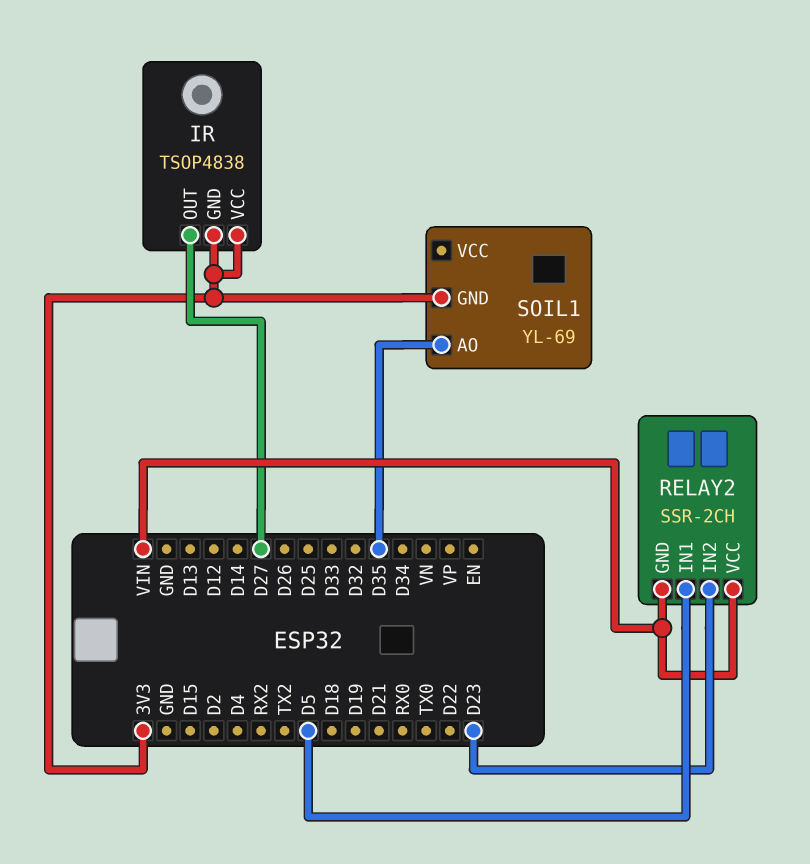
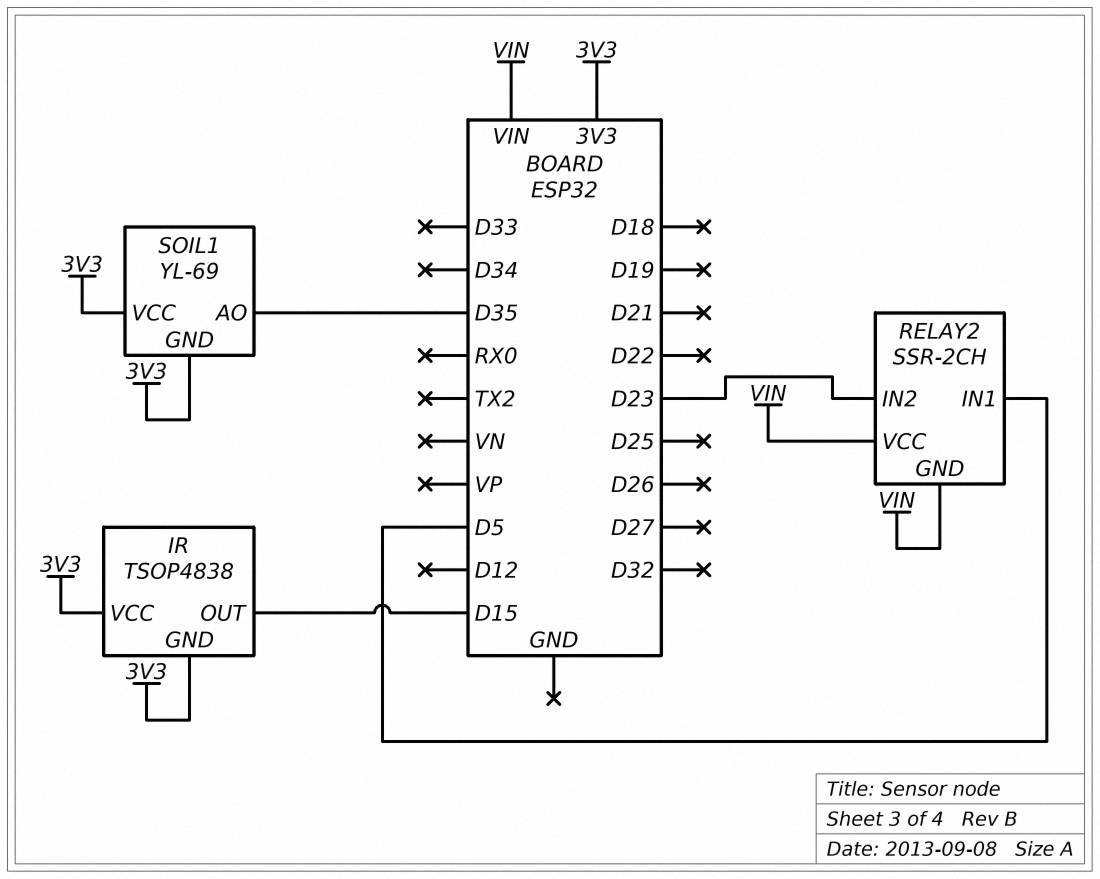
IR pin OUT: D27 -> D15
SOIL1 pin VCC: none -> 3V3

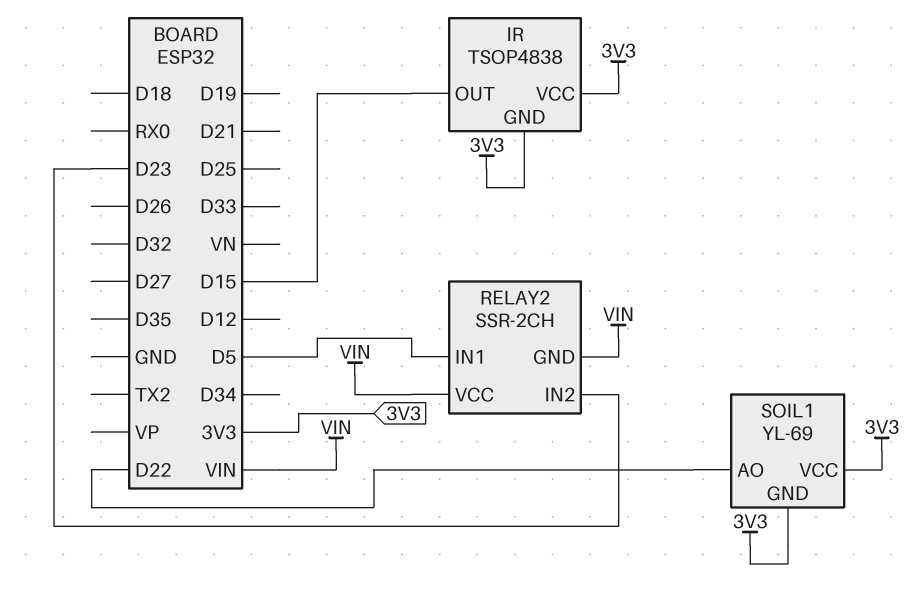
SOIL1 pin AO: D35 -> D22

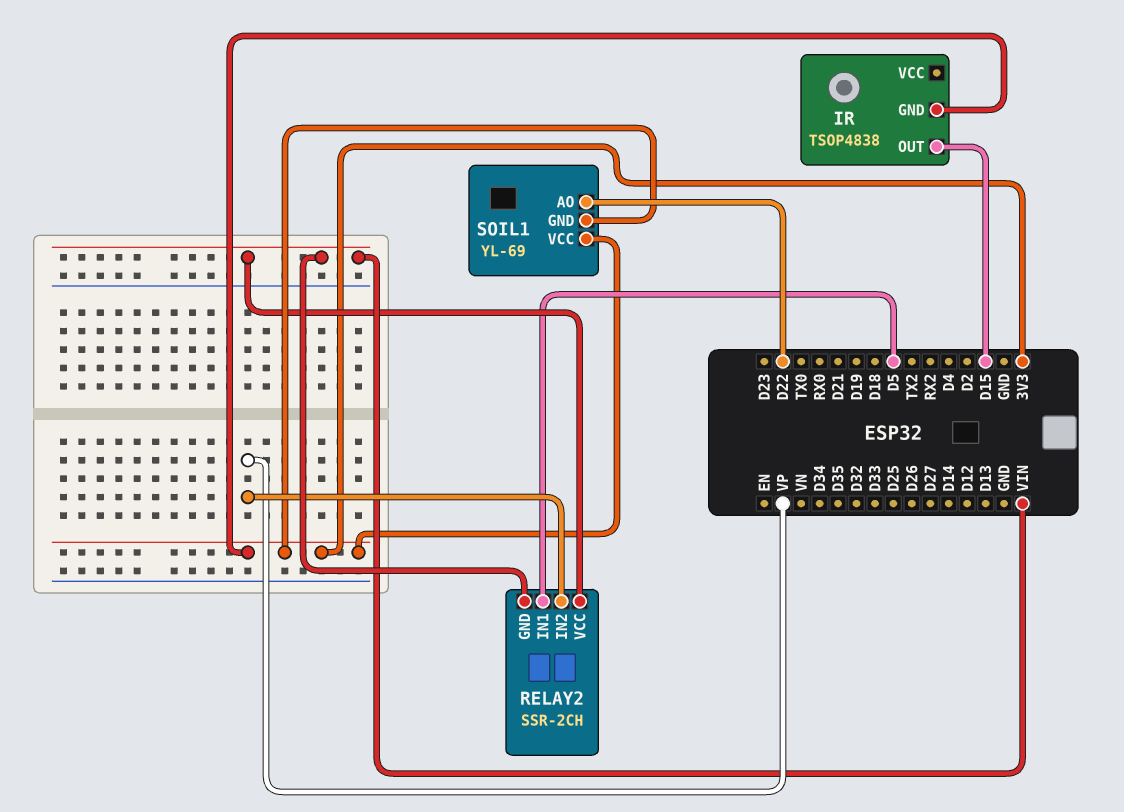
IR pin VCC: 3V3 -> none
RELAY2 pin IN2: D23 -> VP

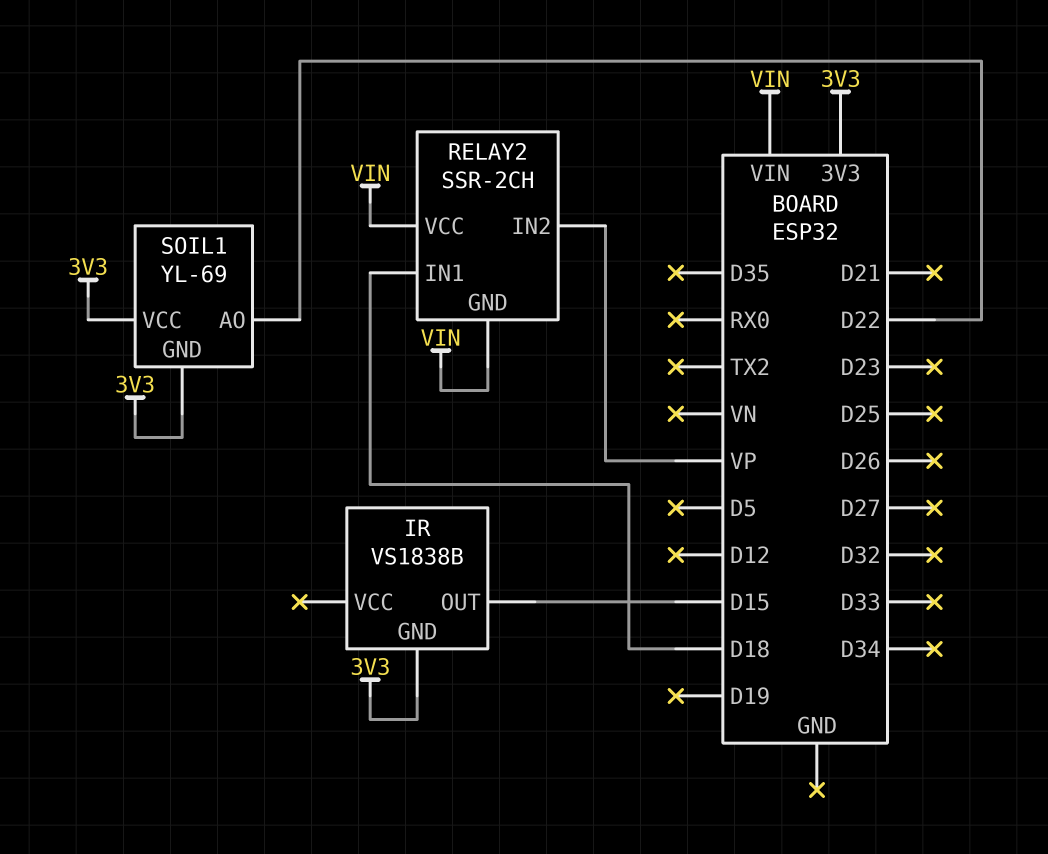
IR: TSOP4838 -> VS1838B
RELAY2 pin IN1: D5 -> D18

